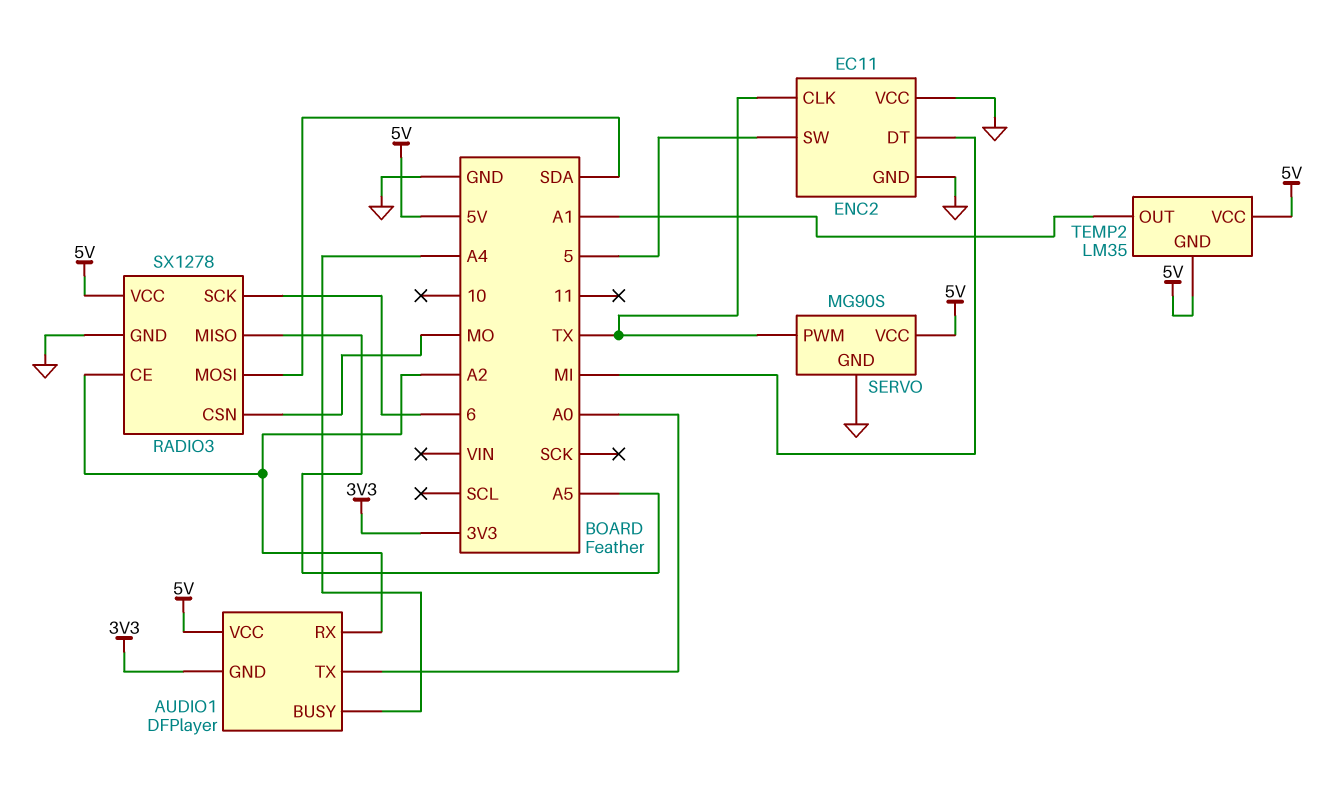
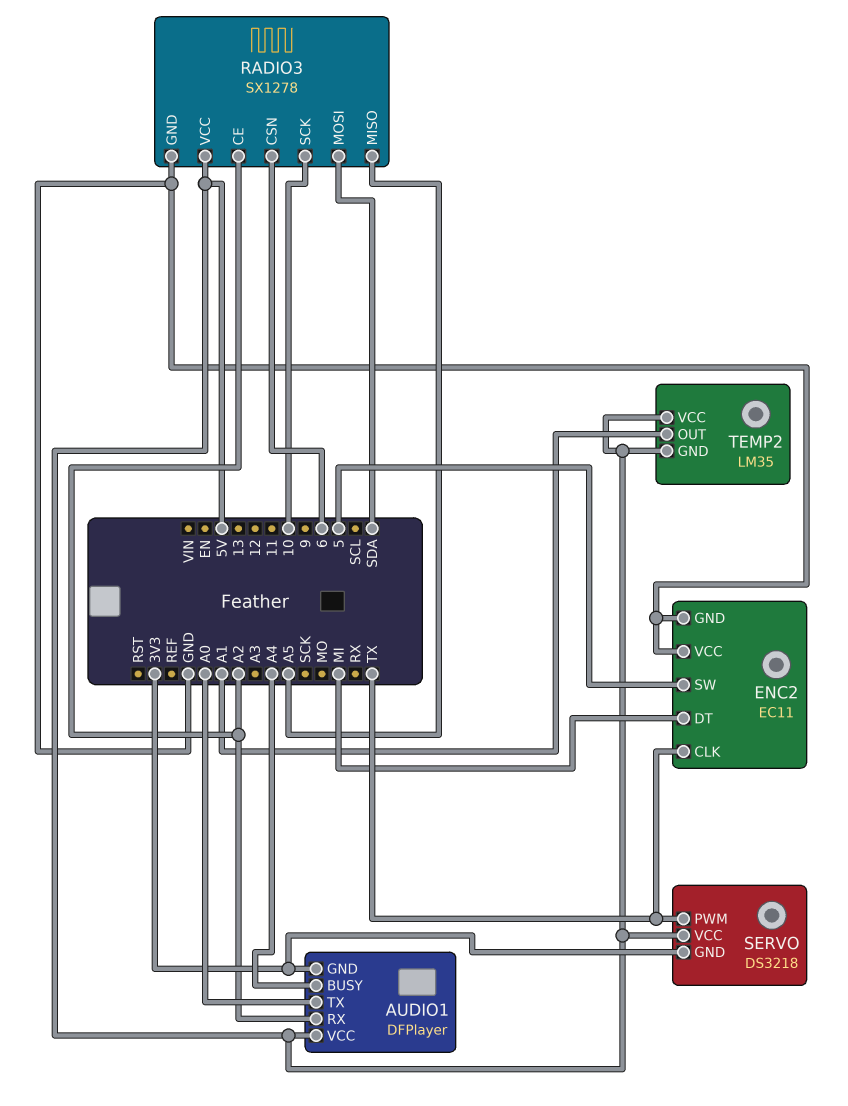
RADIO3 pin CSN: MO -> 6
RADIO3 pin SCK: 6 -> 10
SERVO: MG90S -> DS3218
SERVO pin GND: GND -> 3V3

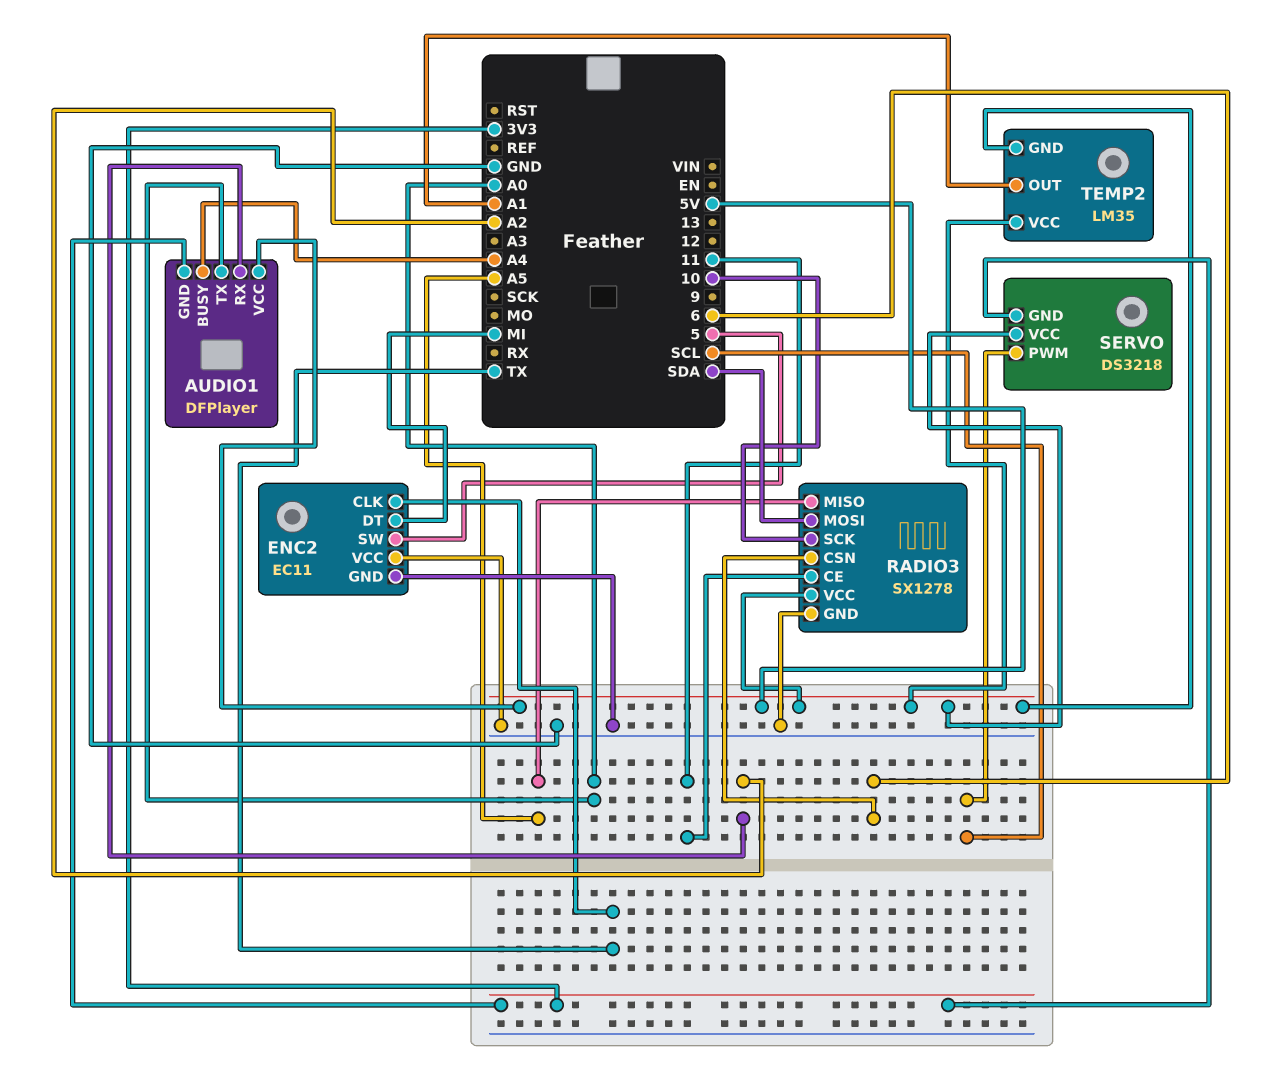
RADIO3 pin CE: A2 -> 11
SERVO pin PWM: TX -> SCL

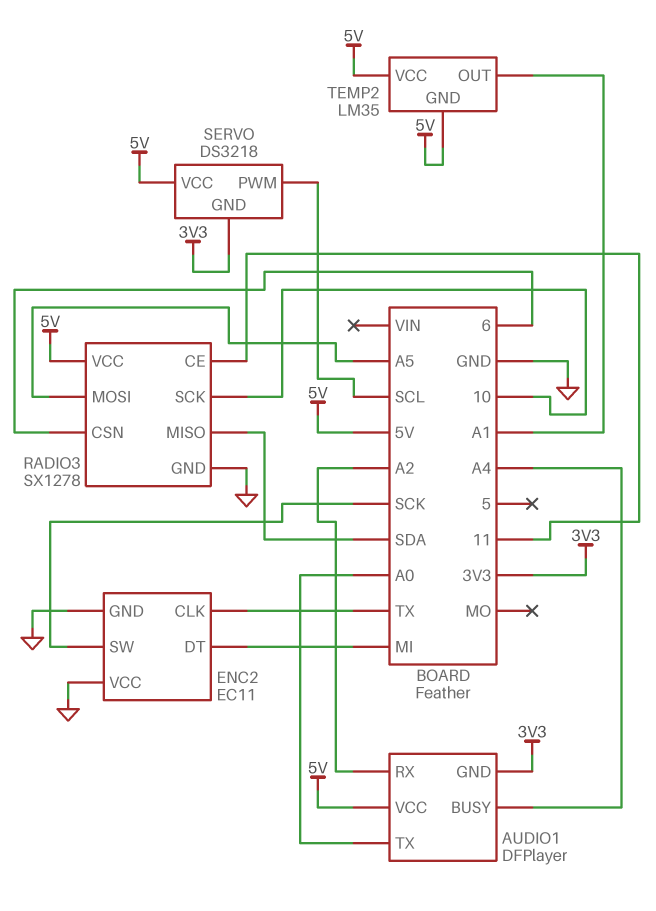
ENC2 pin SW: 5 -> SCK
RADIO3 pin MISO: A5 -> SDA
RADIO3 pin MOSI: SDA -> A5

